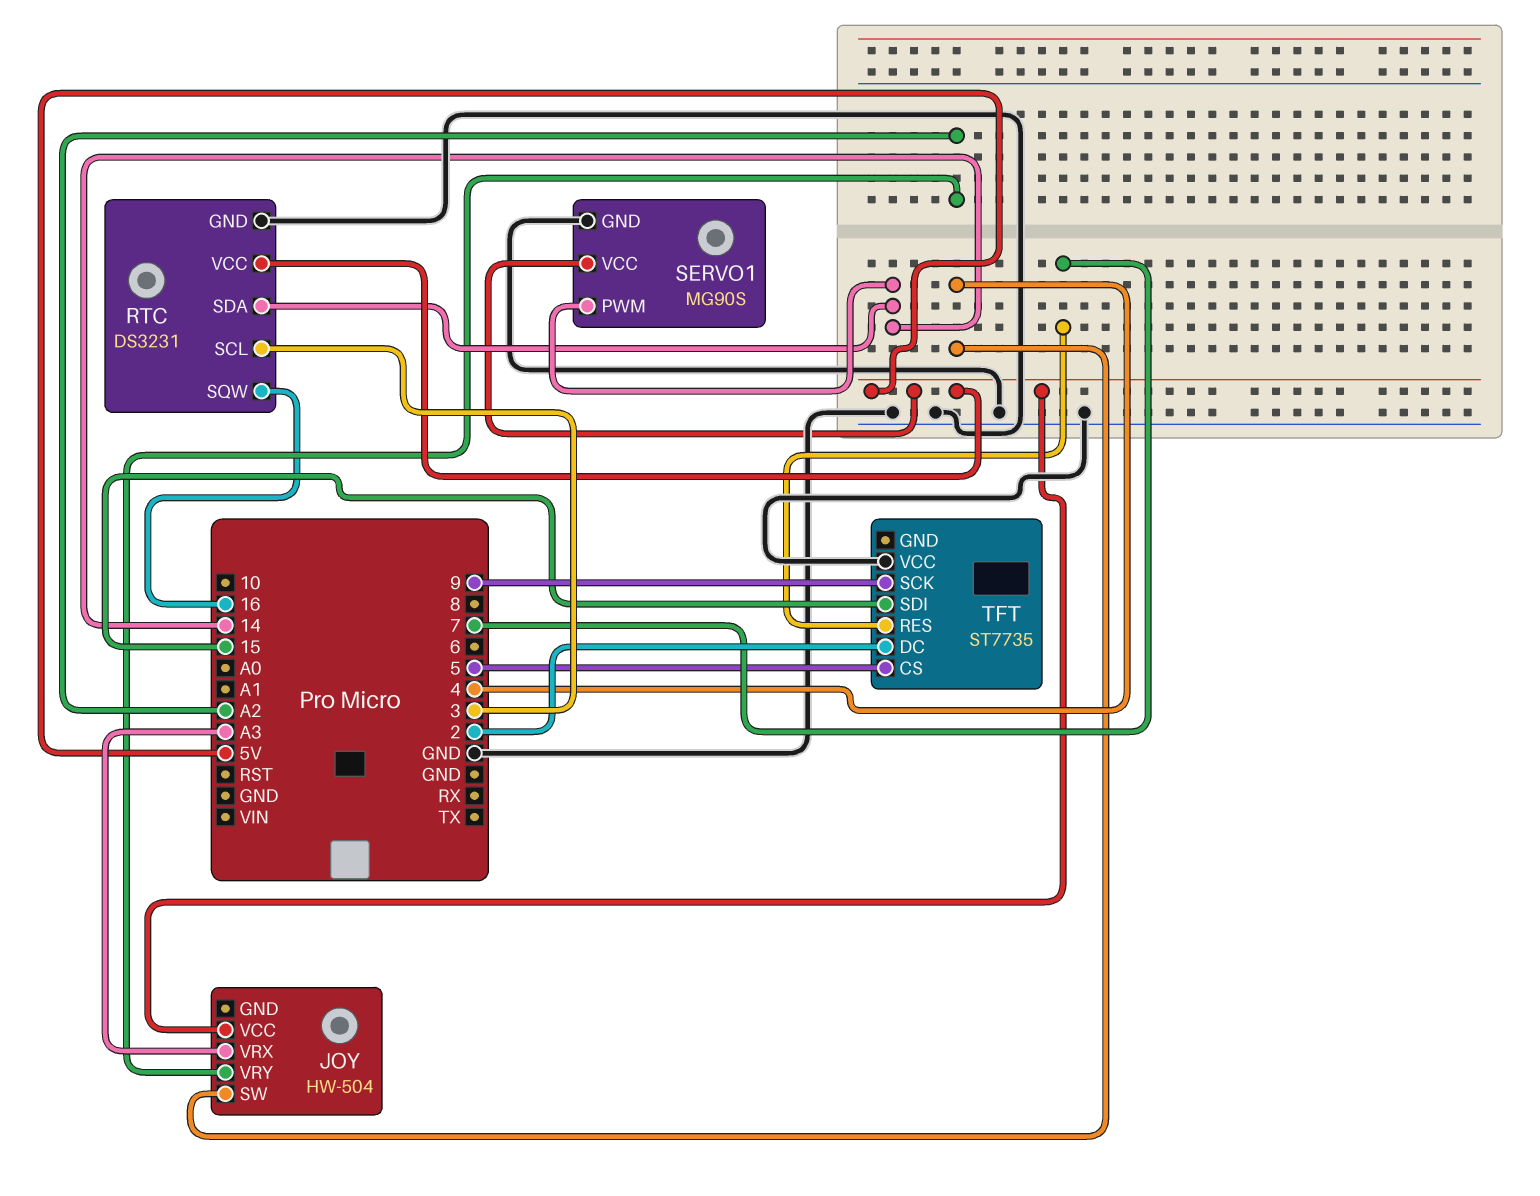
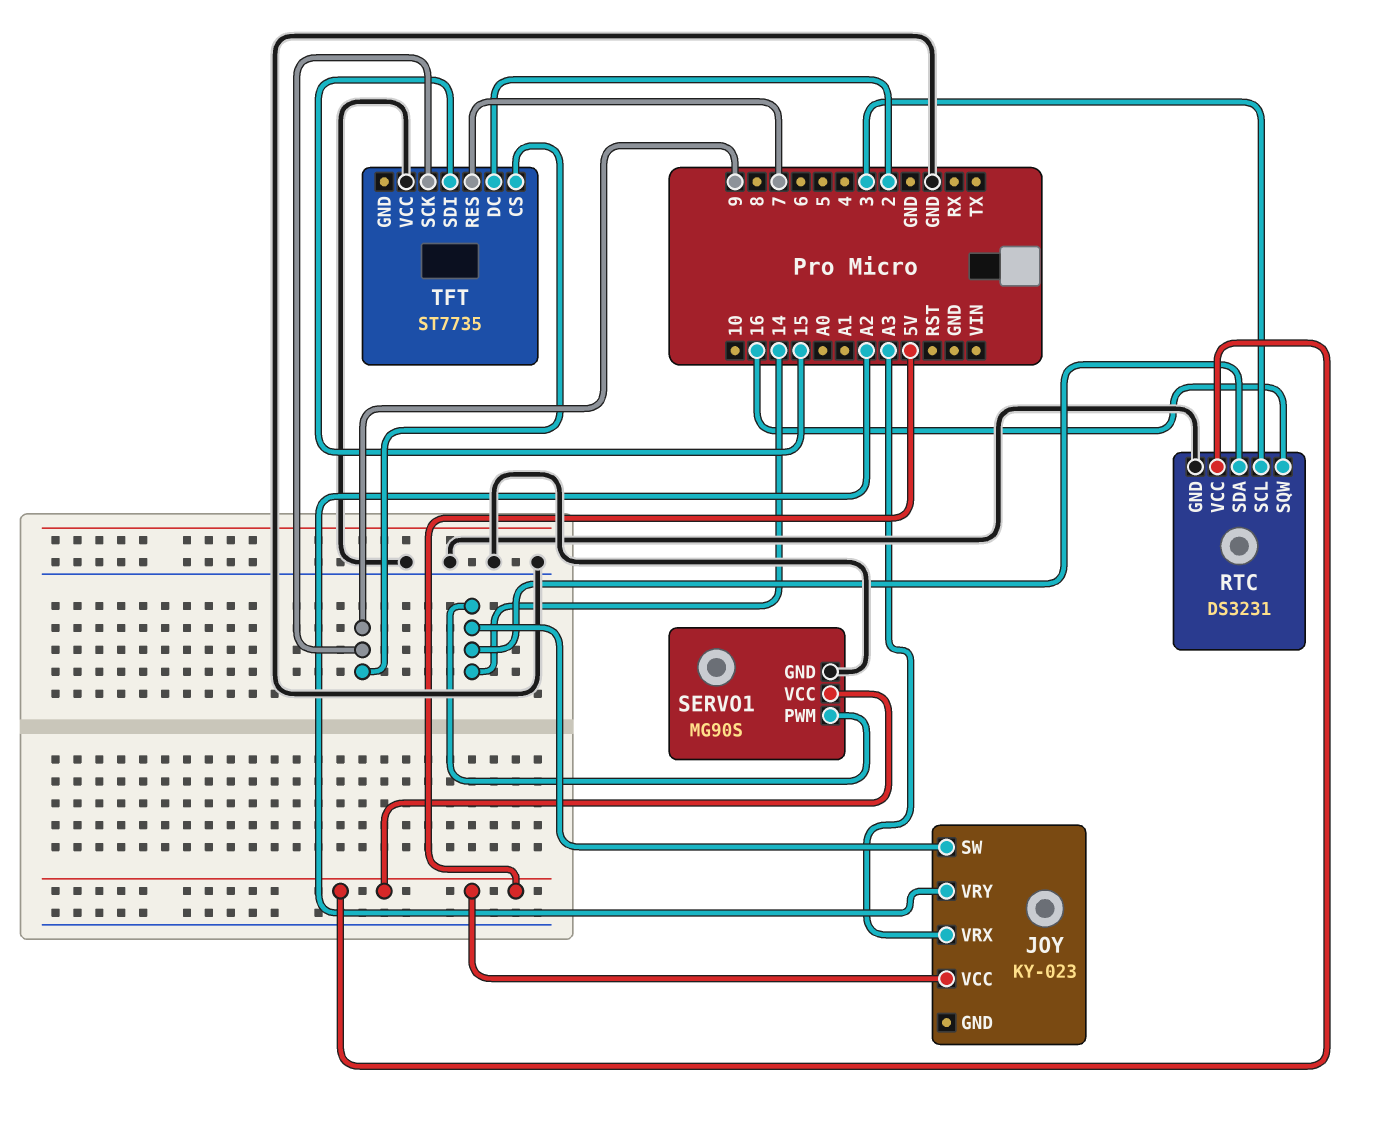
JOY: HW-504 -> KY-023
JOY pin SW: 4 -> 14
TFT pin CS: 5 -> 9

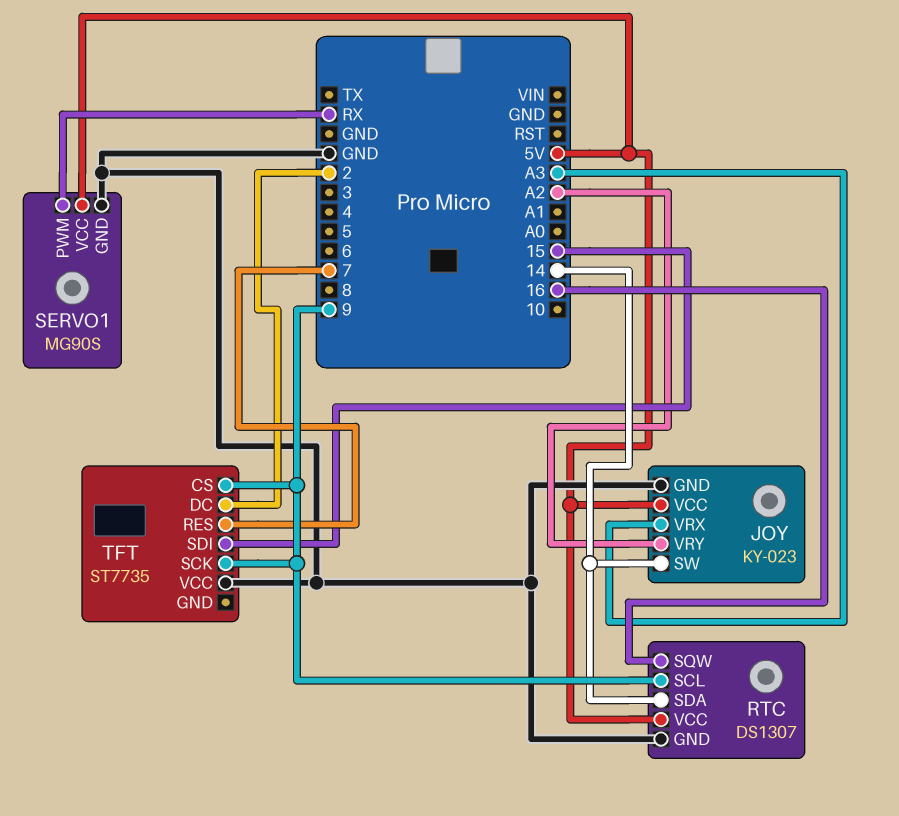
JOY pin GND: none -> GND
RTC: DS3231 -> DS1307
RTC pin SCL: 3 -> 9
SERVO1 pin PWM: 14 -> RX

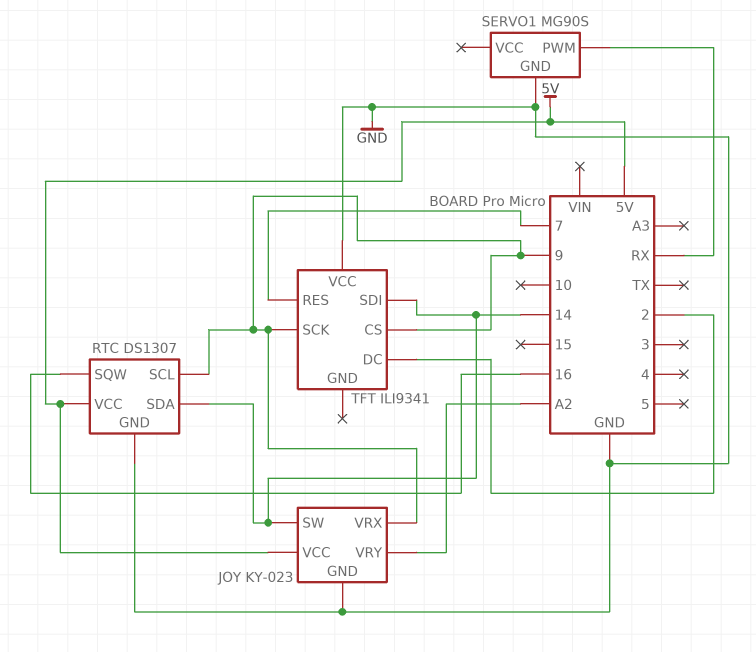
JOY pin VRX: A3 -> 9
SERVO1 pin VCC: 5V -> none
TFT: ST7735 -> ILI9341
TFT pin SDI: 15 -> 14

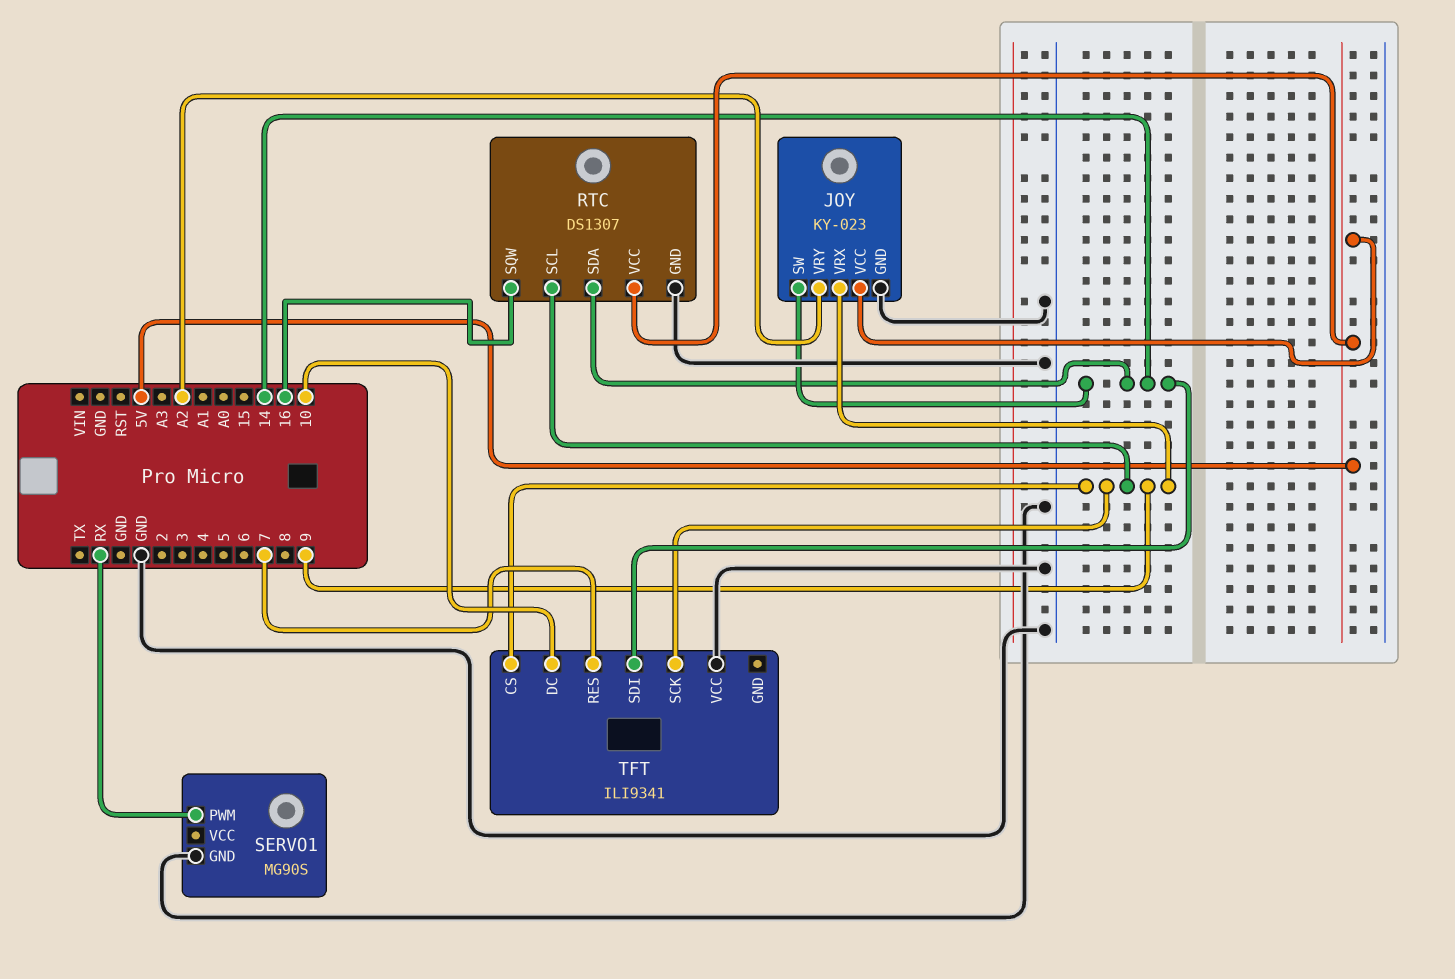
TFT pin DC: 2 -> 10

